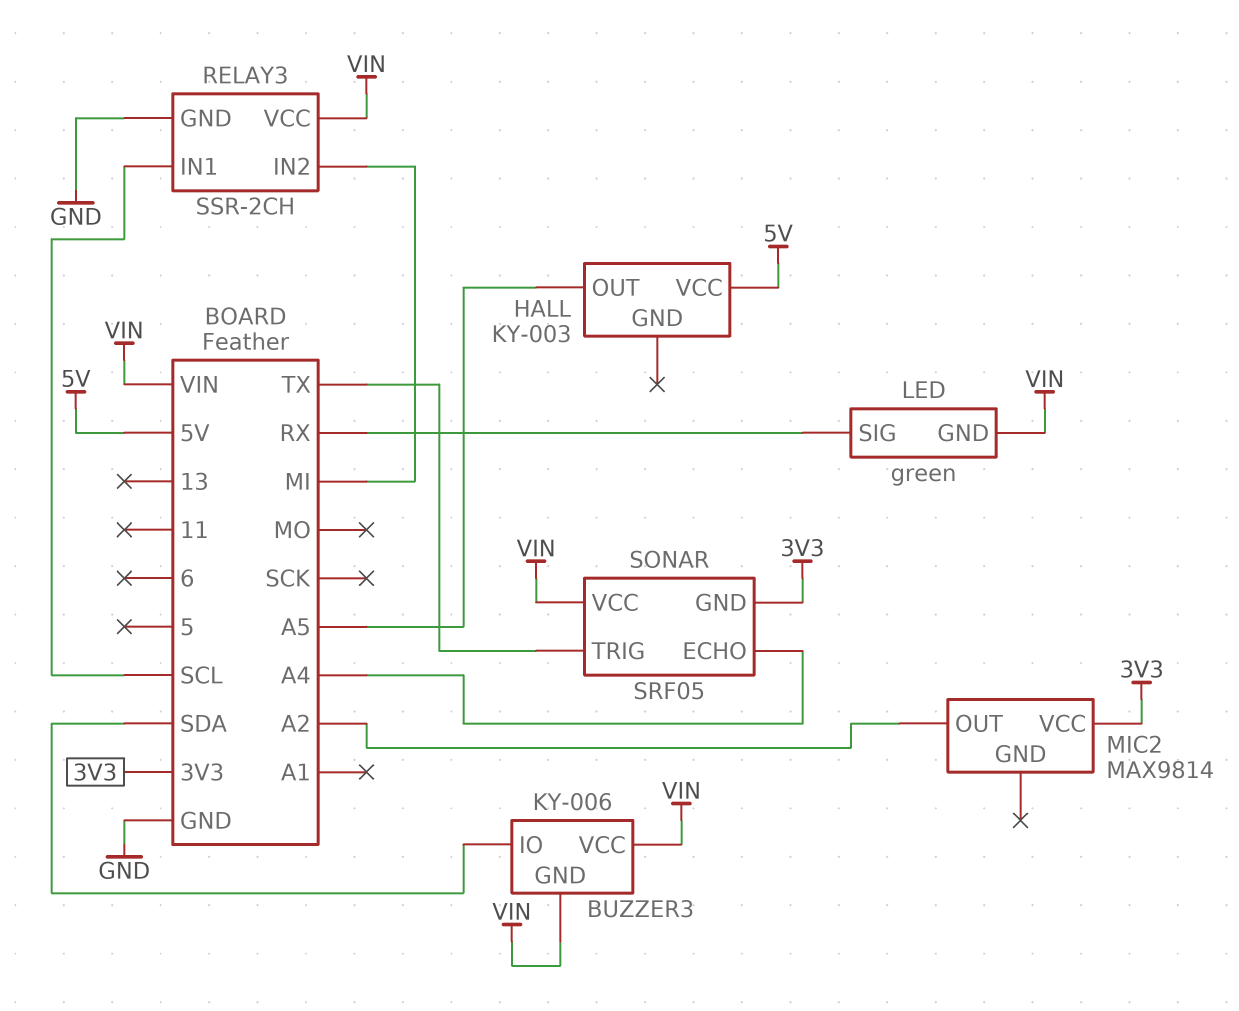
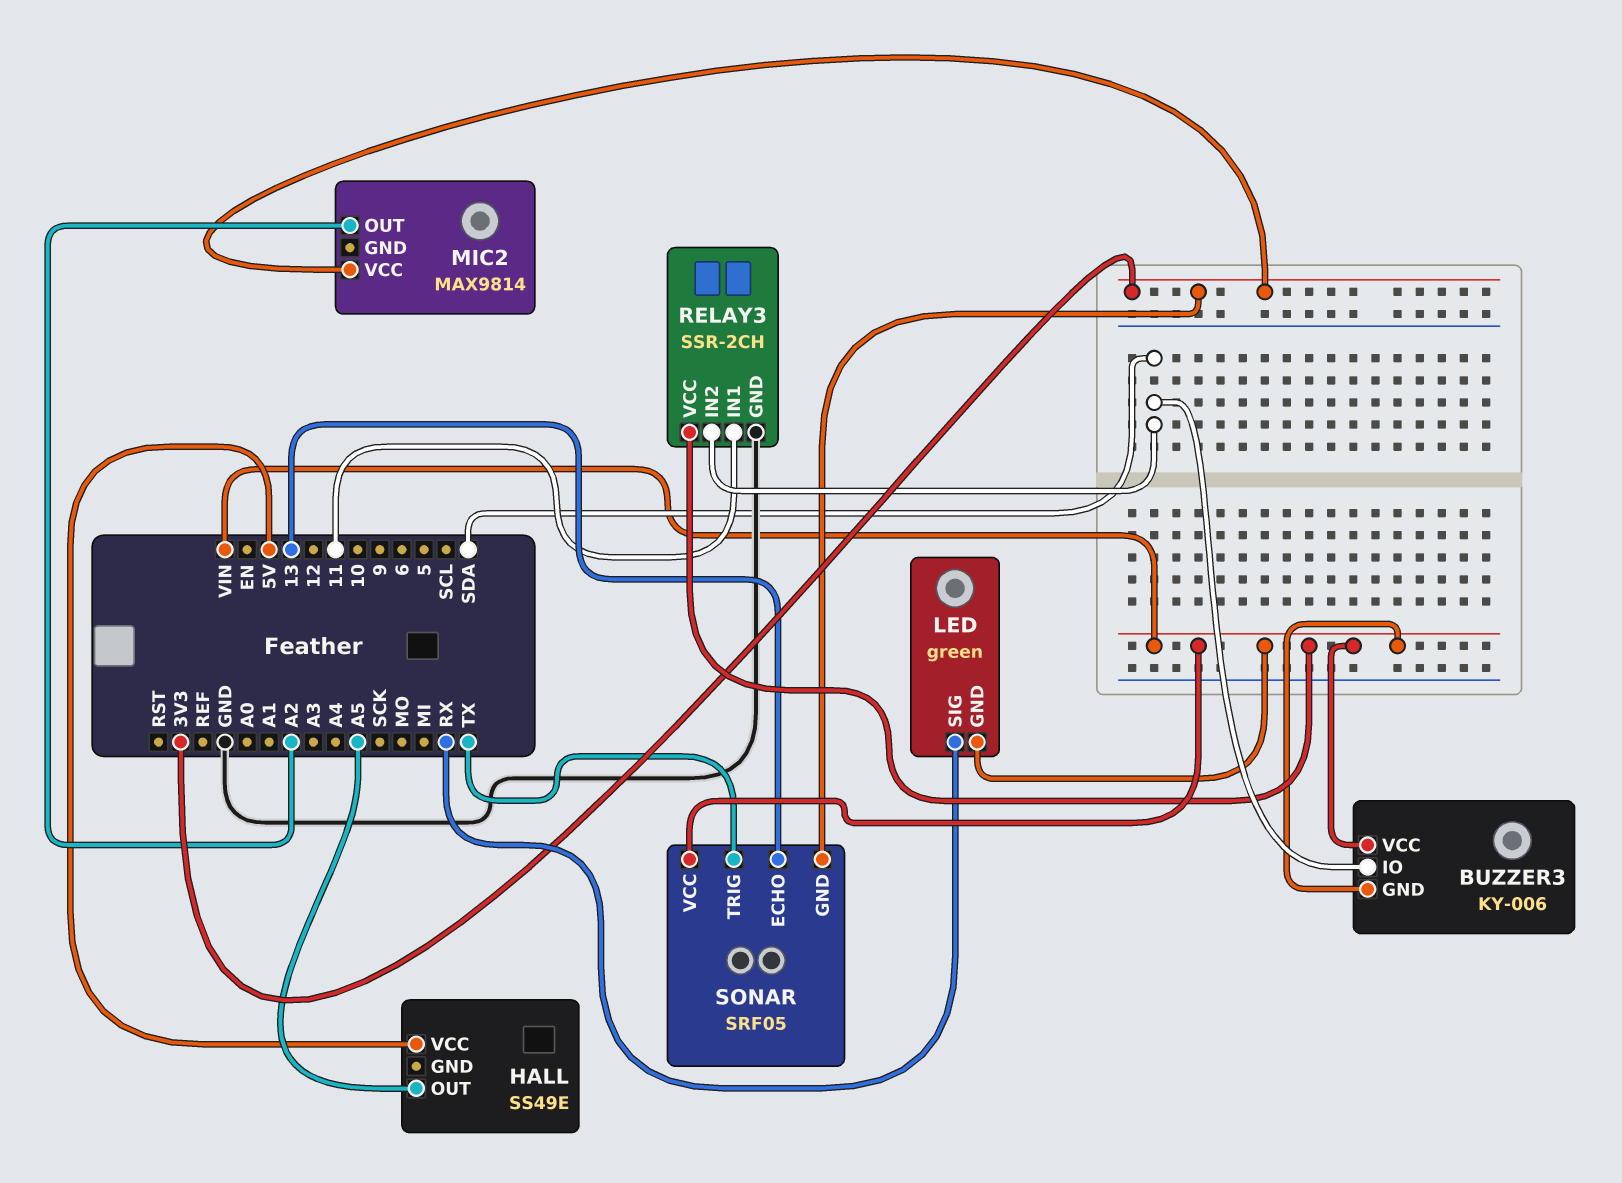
HALL: KY-003 -> SS49E
RELAY3 pin IN1: SCL -> 11
RELAY3 pin IN2: MI -> SDA
SONAR pin ECHO: A4 -> 13

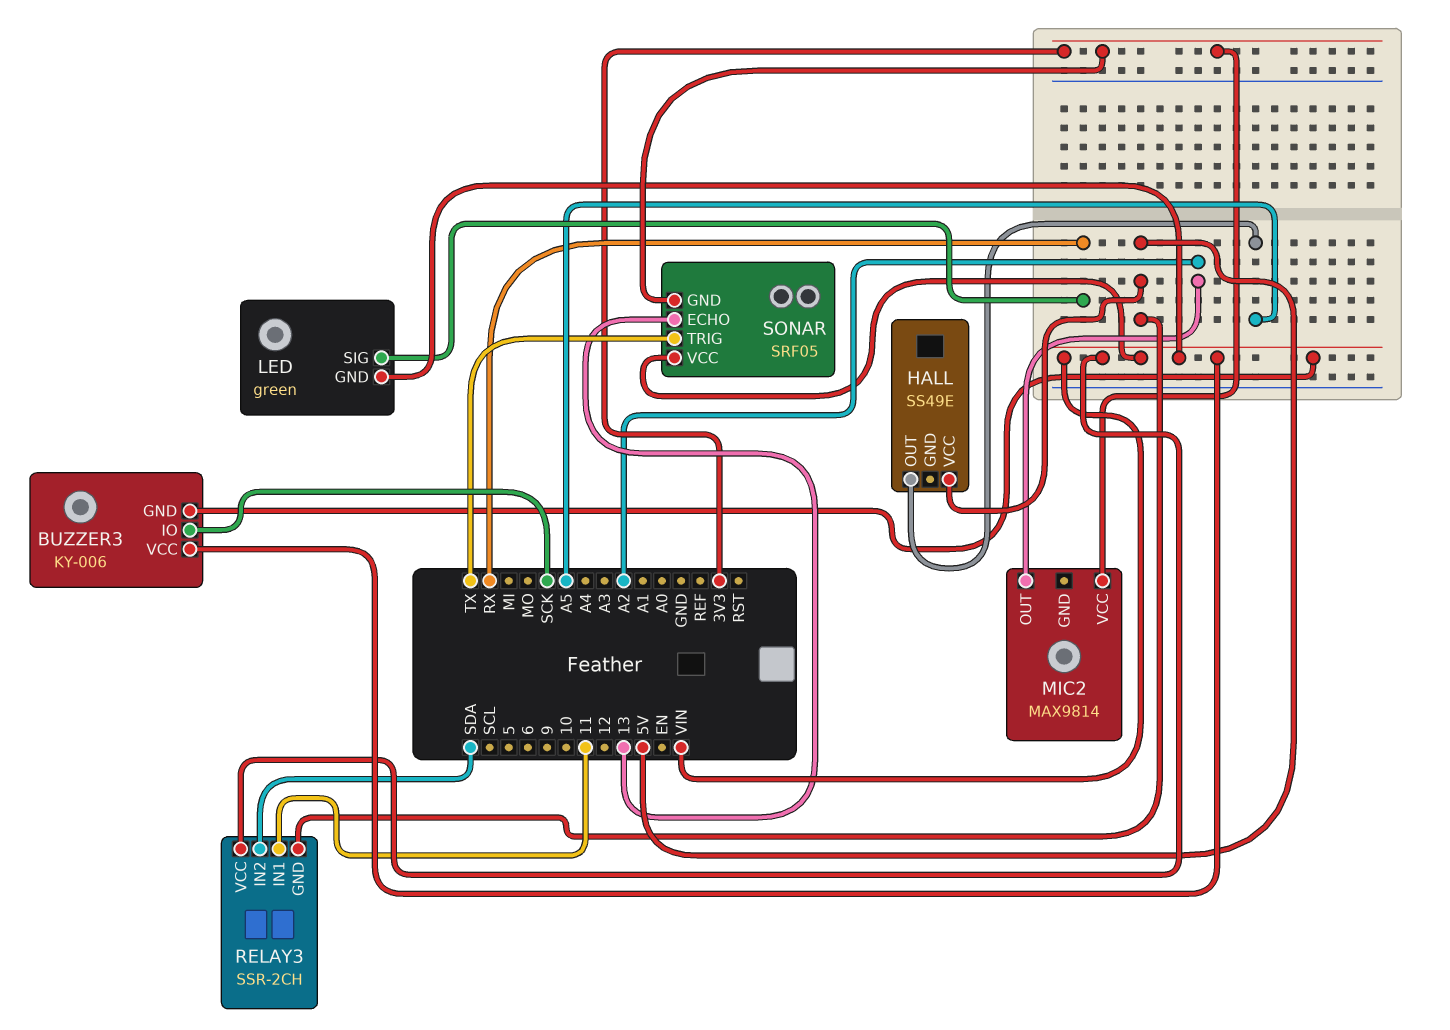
BUZZER3 pin IO: SDA -> SCK
RELAY3 pin GND: GND -> 5V

